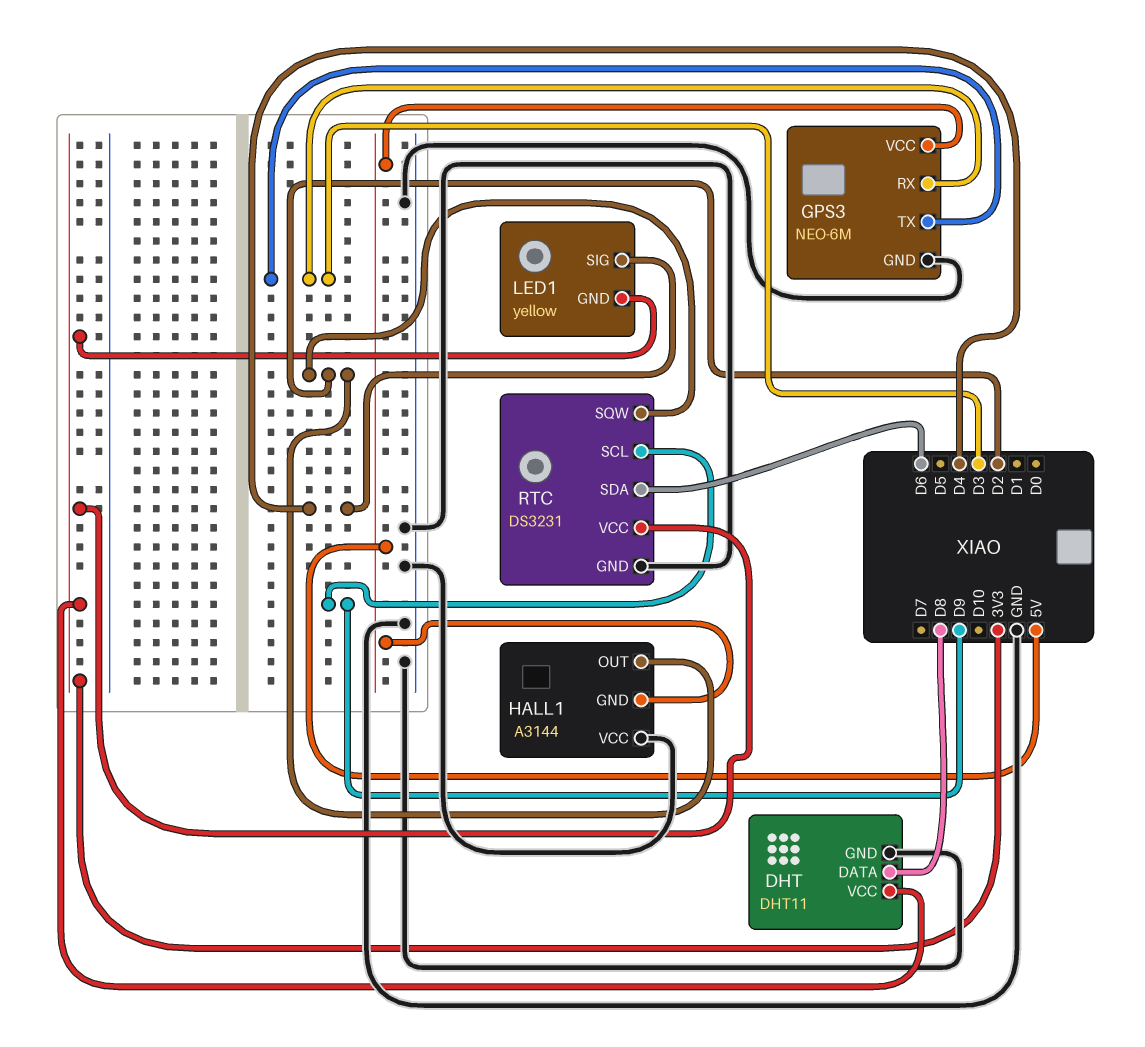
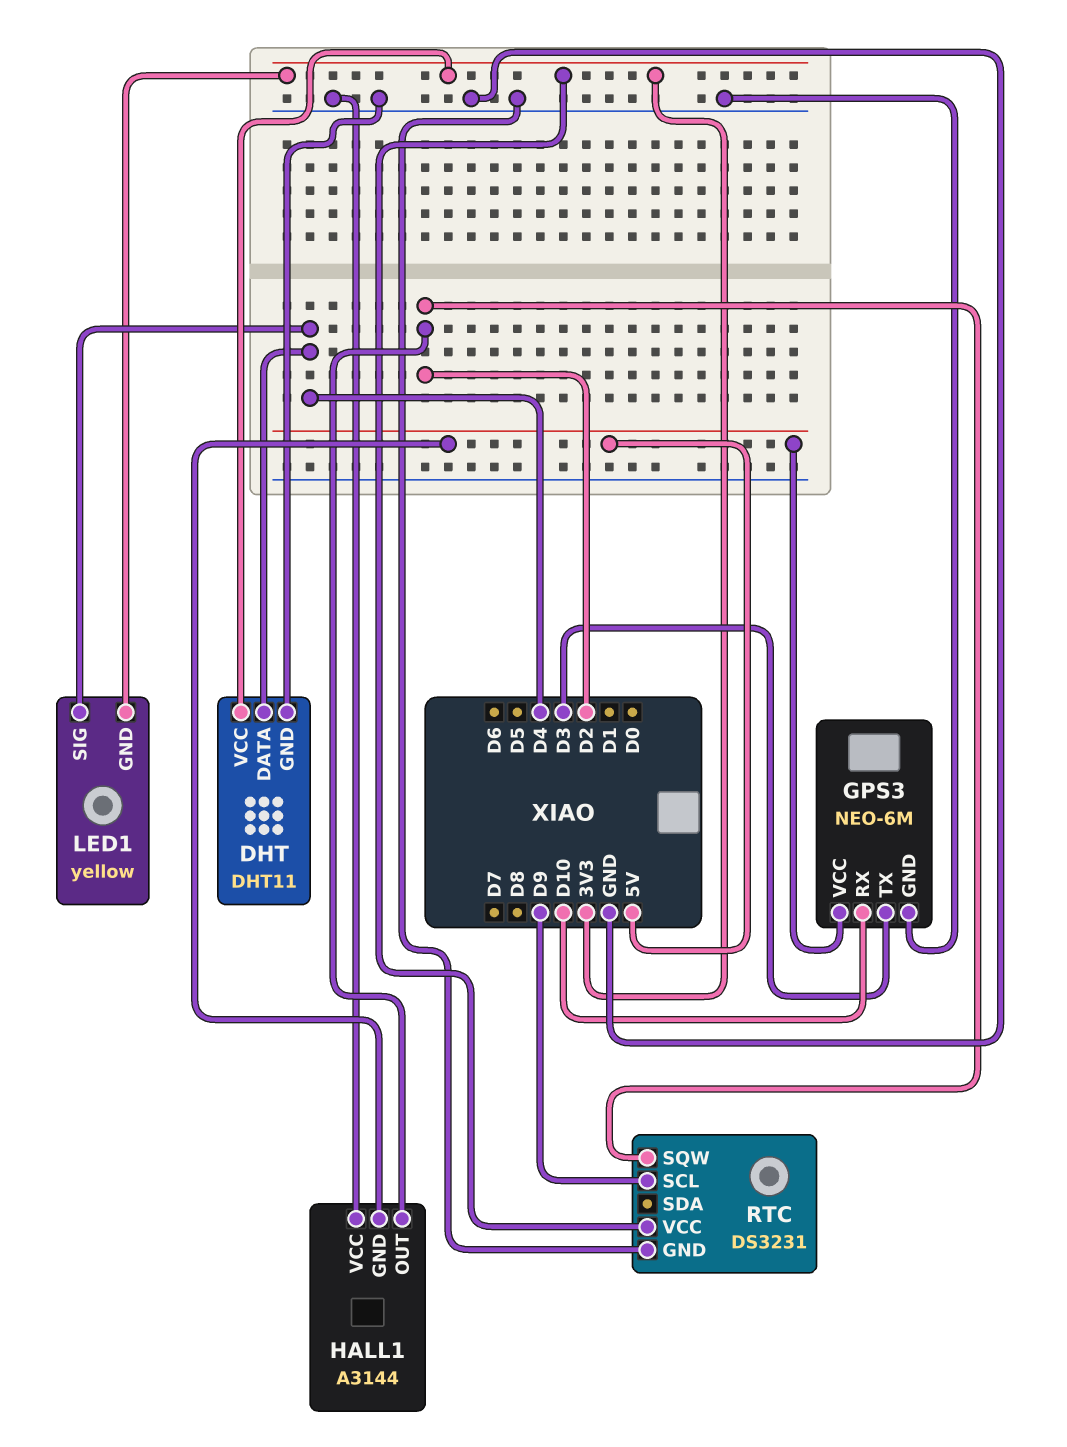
DHT pin DATA: D8 -> D4
GPS3 pin RX: D3 -> D10
RTC pin SDA: D6 -> none

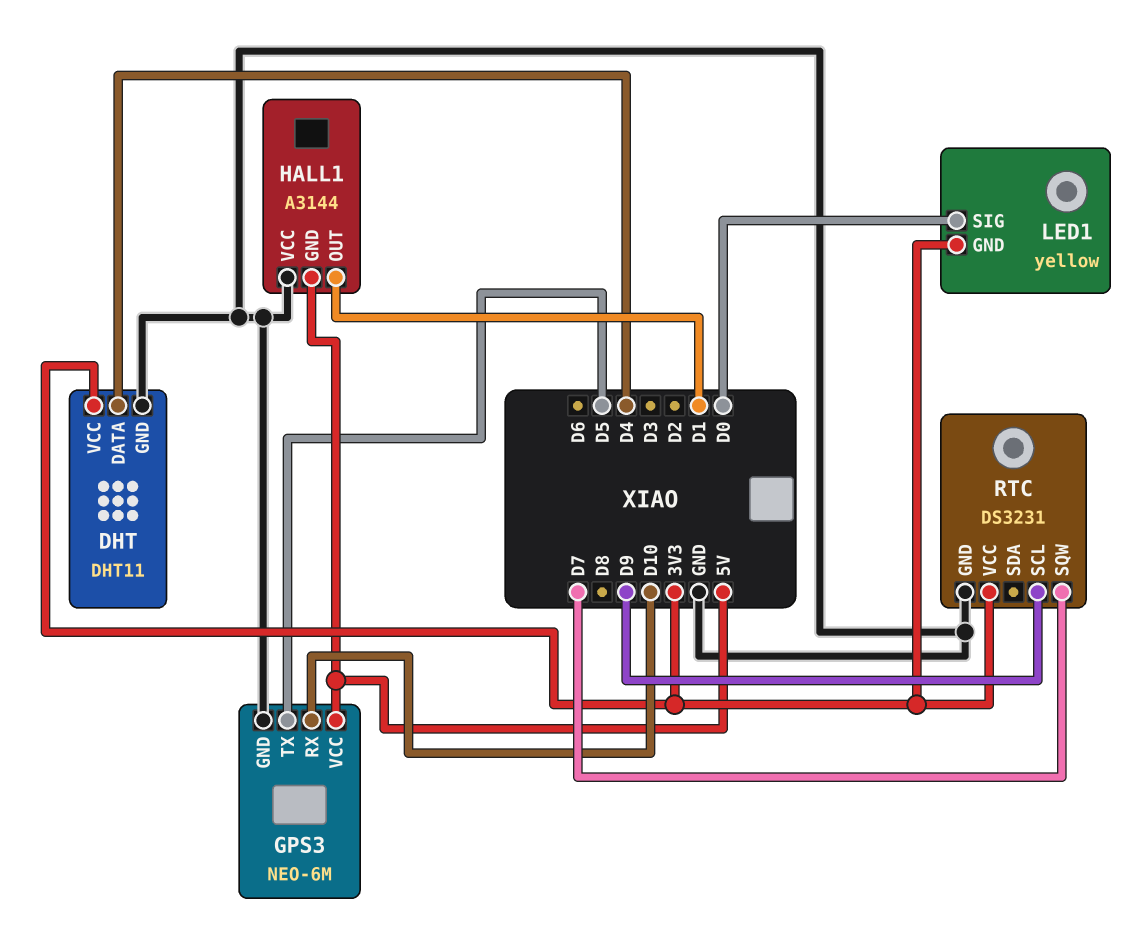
GPS3 pin TX: D3 -> D5
HALL1 pin OUT: D2 -> D1
LED1 pin SIG: D4 -> D0
RTC pin SQW: D2 -> D7

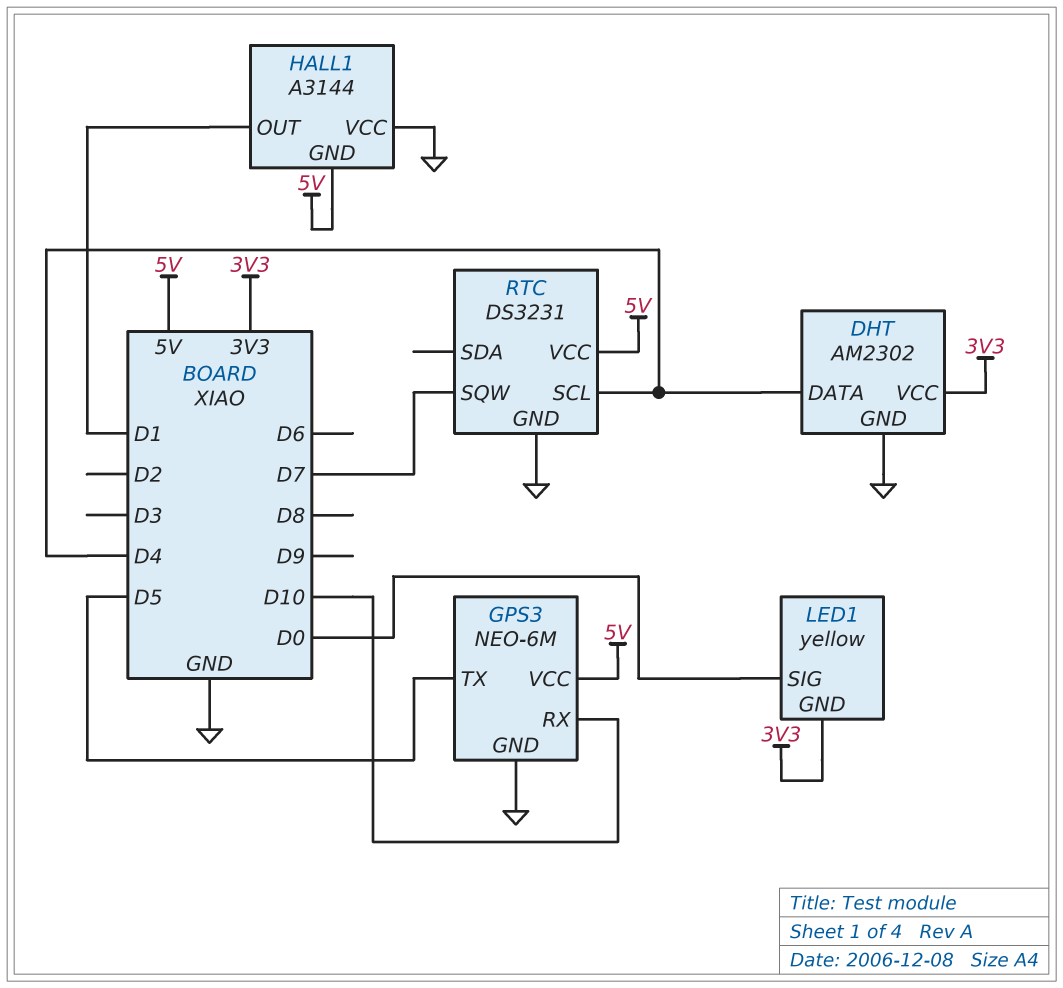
DHT: DHT11 -> AM2302
RTC pin SCL: D9 -> D4
RTC pin VCC: 3V3 -> 5V

